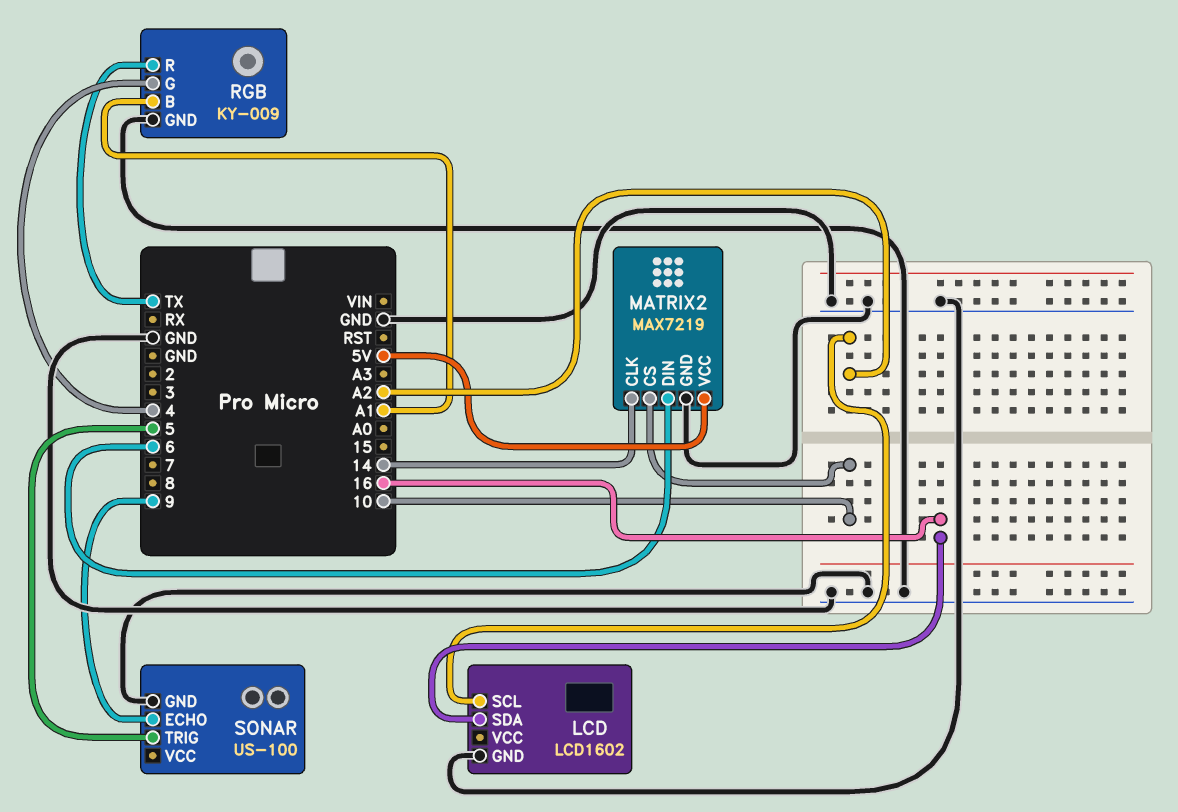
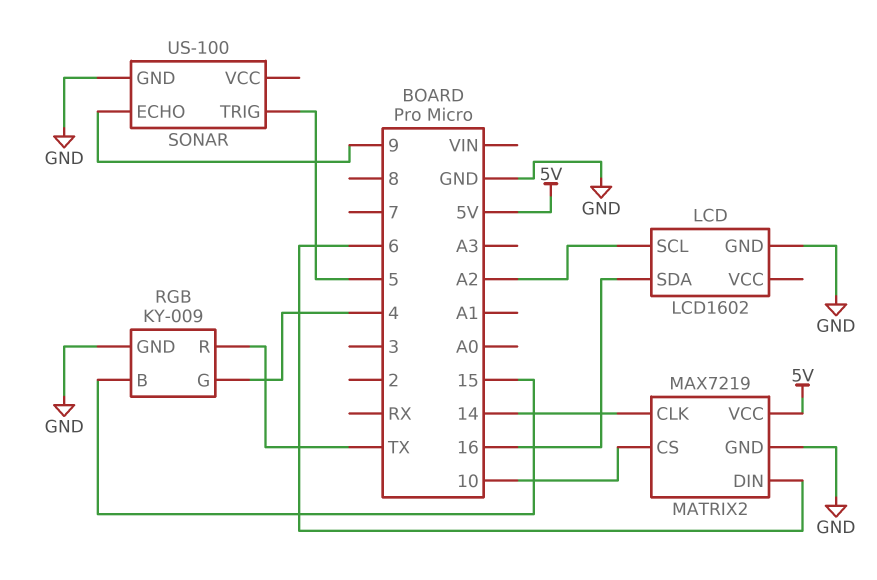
RGB pin B: A1 -> 15

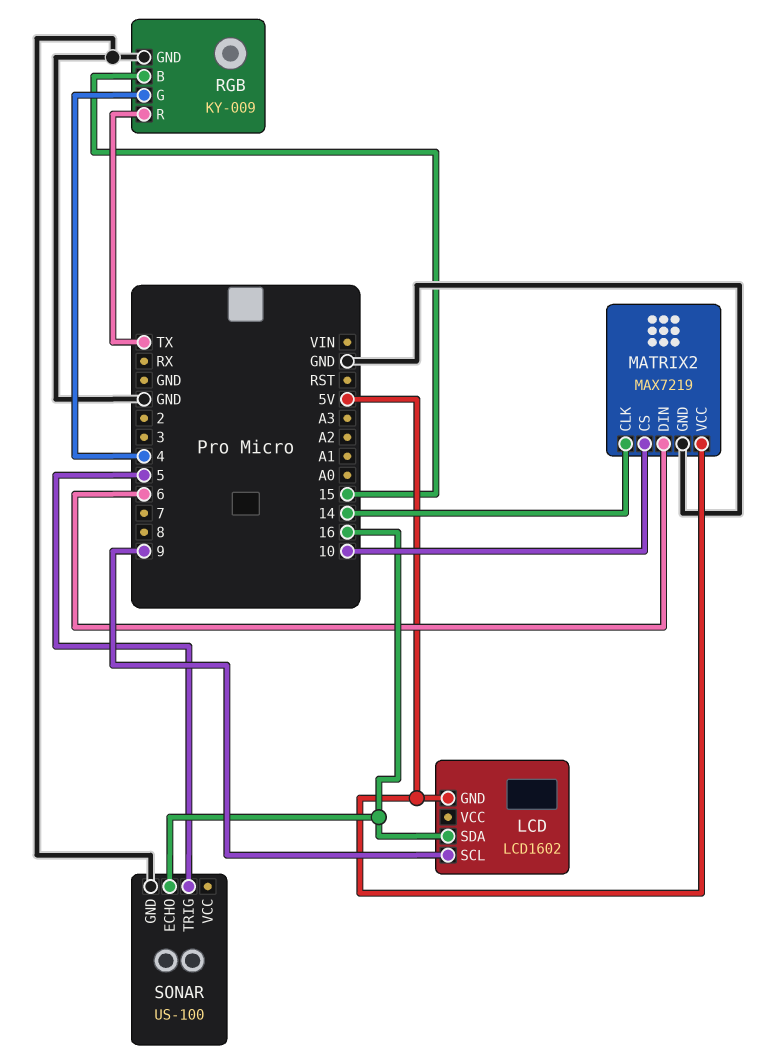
LCD pin GND: GND -> 5V
LCD pin SCL: A2 -> 9
SONAR pin ECHO: 9 -> 16

